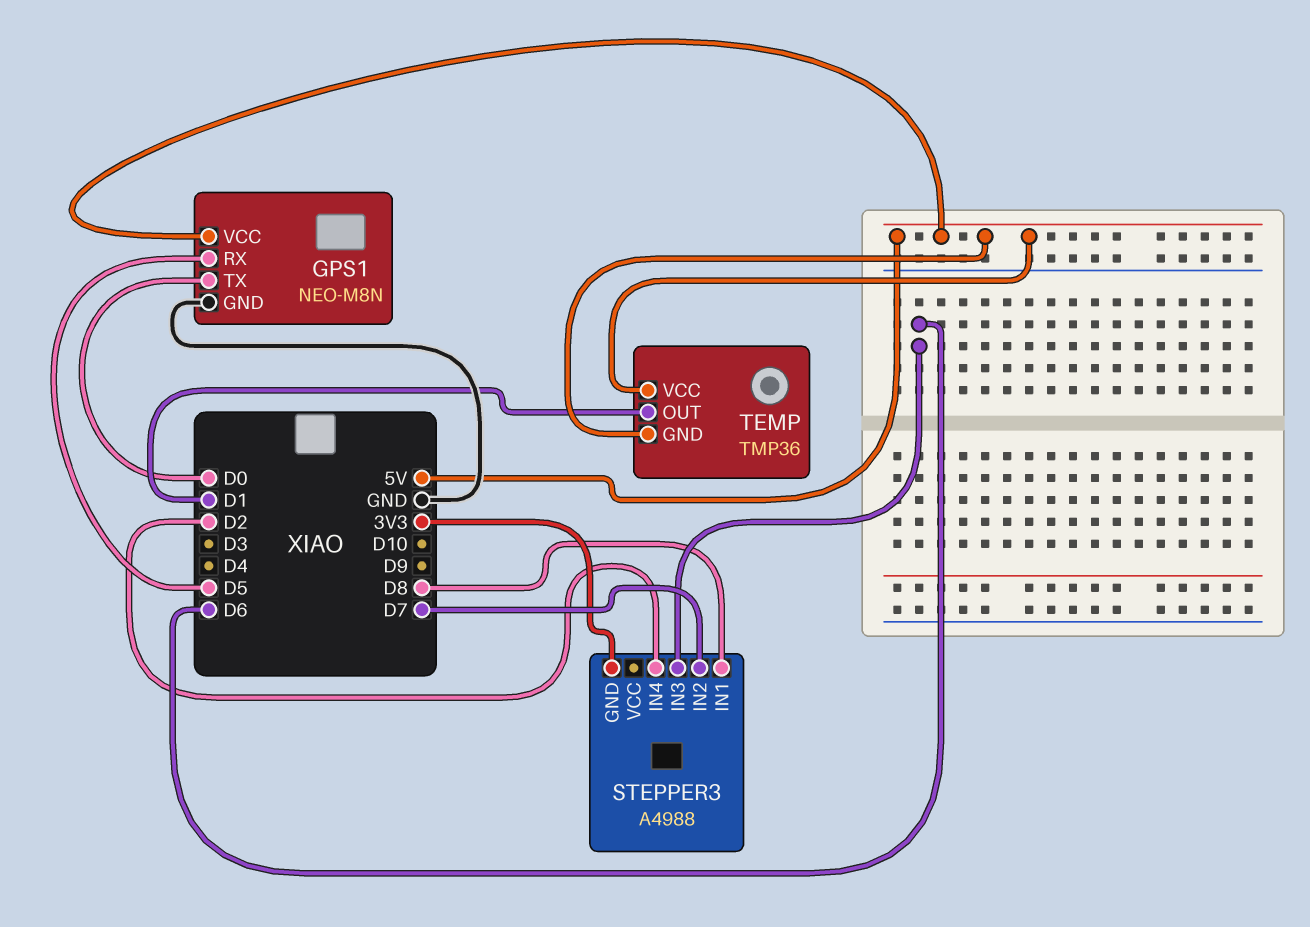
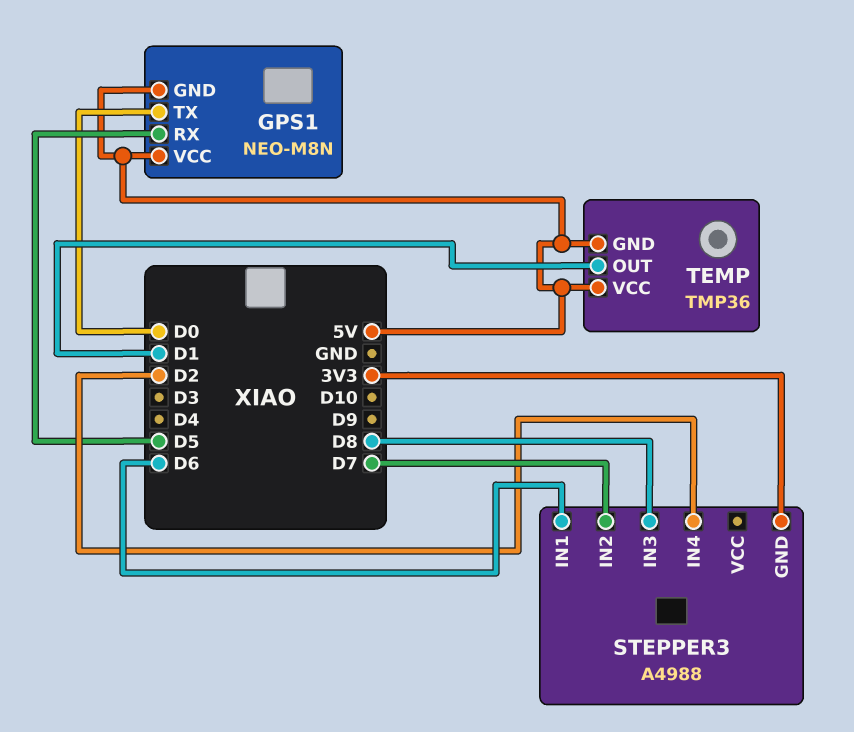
GPS1 pin GND: GND -> 5V
STEPPER3 pin IN1: D8 -> D6
STEPPER3 pin IN3: D6 -> D8

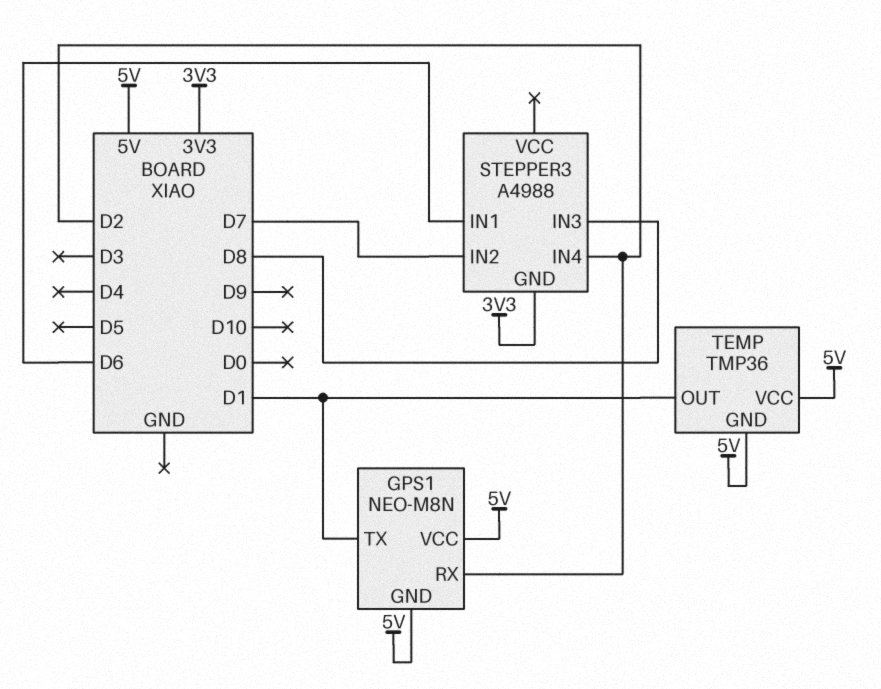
GPS1 pin RX: D5 -> D2
GPS1 pin TX: D0 -> D1

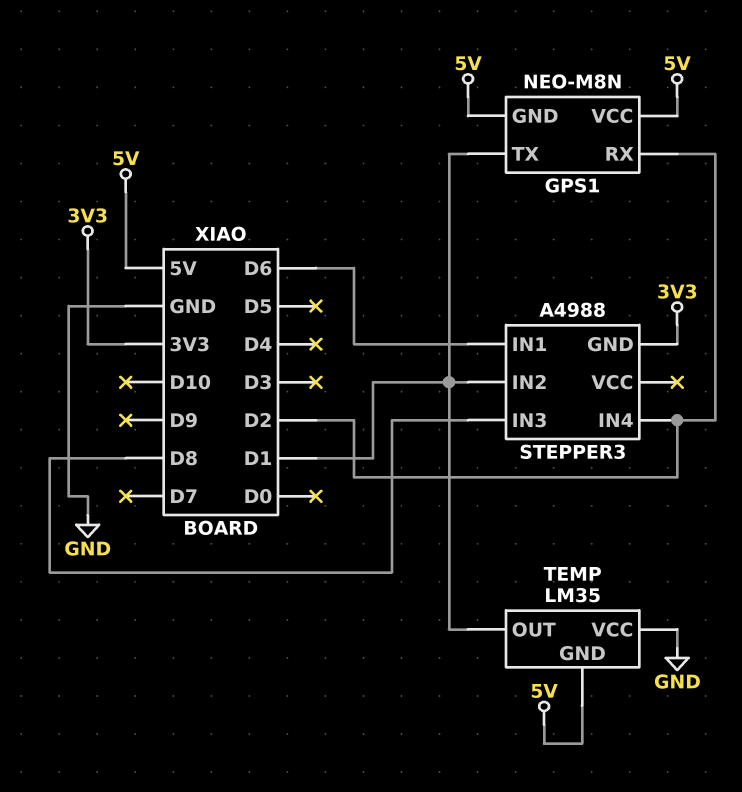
STEPPER3 pin IN2: D7 -> D1
TEMP: TMP36 -> LM35
TEMP pin VCC: 5V -> GND

